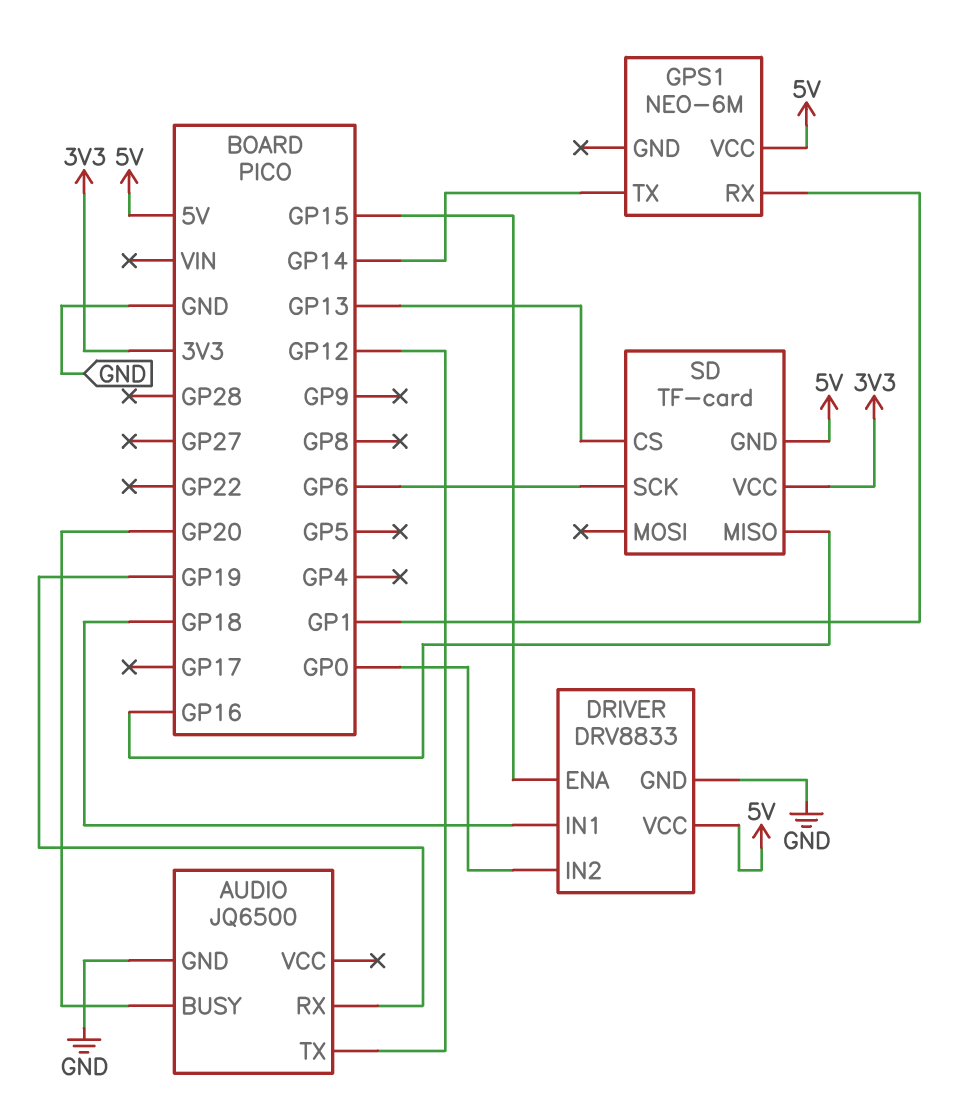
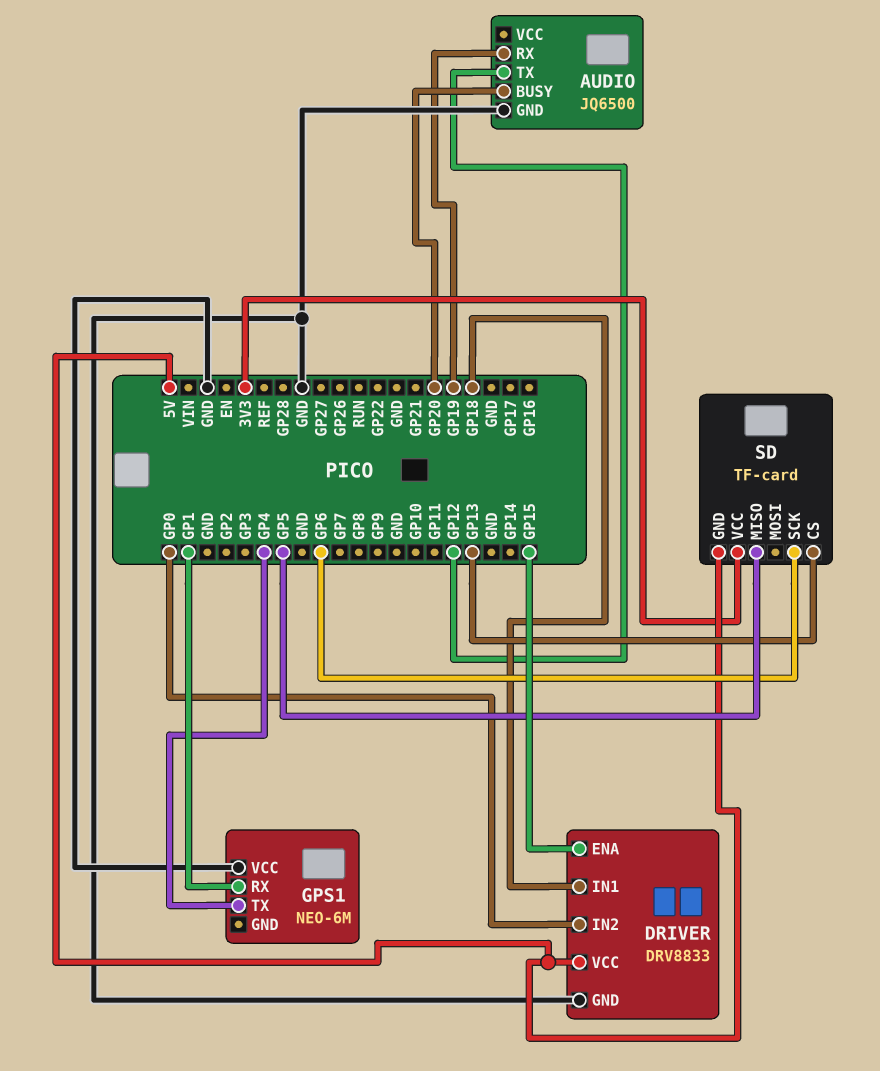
GPS1 pin TX: GP14 -> GP4
GPS1 pin VCC: 5V -> GND
SD pin MISO: GP16 -> GP5

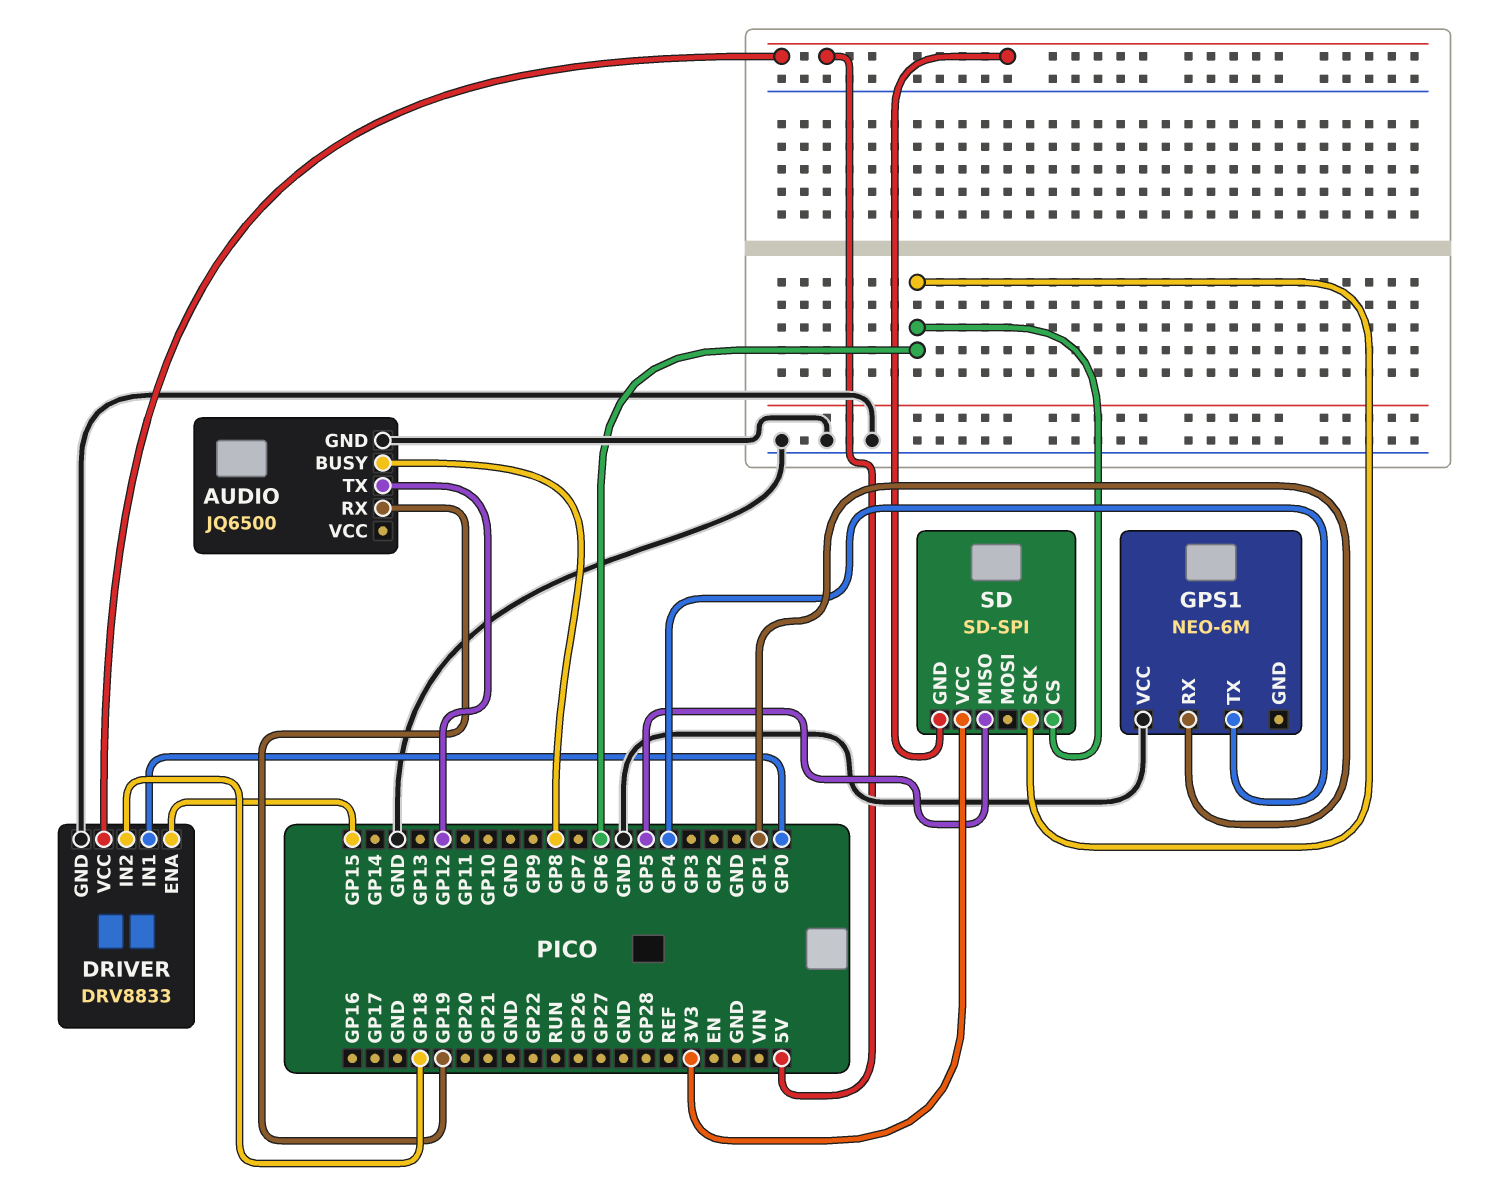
AUDIO pin BUSY: GP20 -> GP8
DRIVER pin IN1: GP18 -> GP0
DRIVER pin IN2: GP0 -> GP18
SD: TF-card -> SD-SPI
SD pin CS: GP13 -> GP6

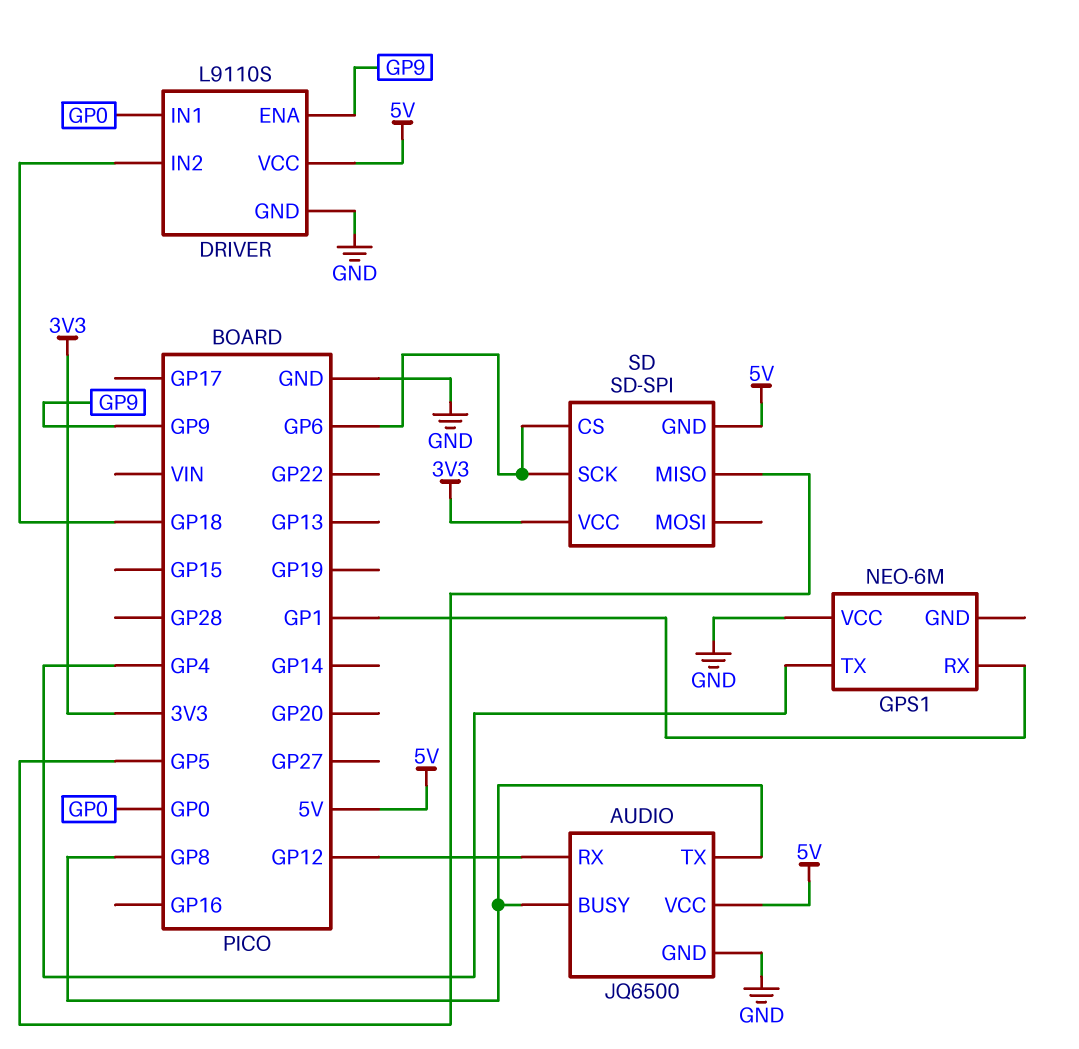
AUDIO pin RX: GP19 -> GP12
AUDIO pin TX: GP12 -> GP8
AUDIO pin VCC: none -> 5V
DRIVER: DRV8833 -> L9110S
DRIVER pin ENA: GP15 -> GP9

